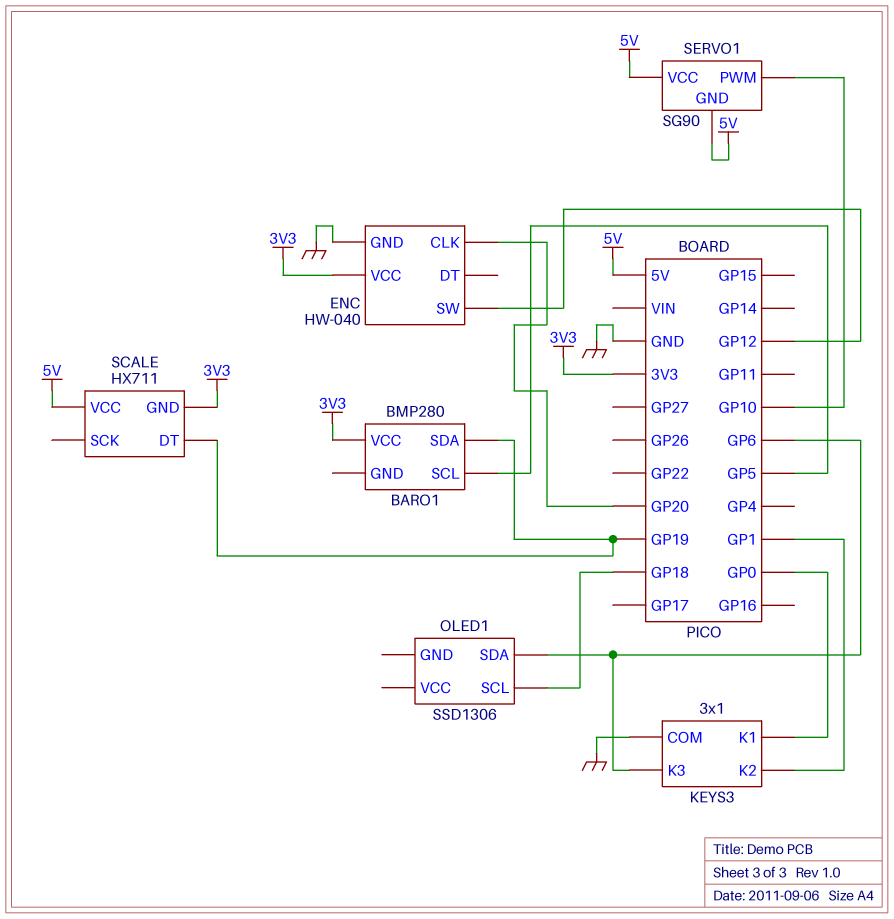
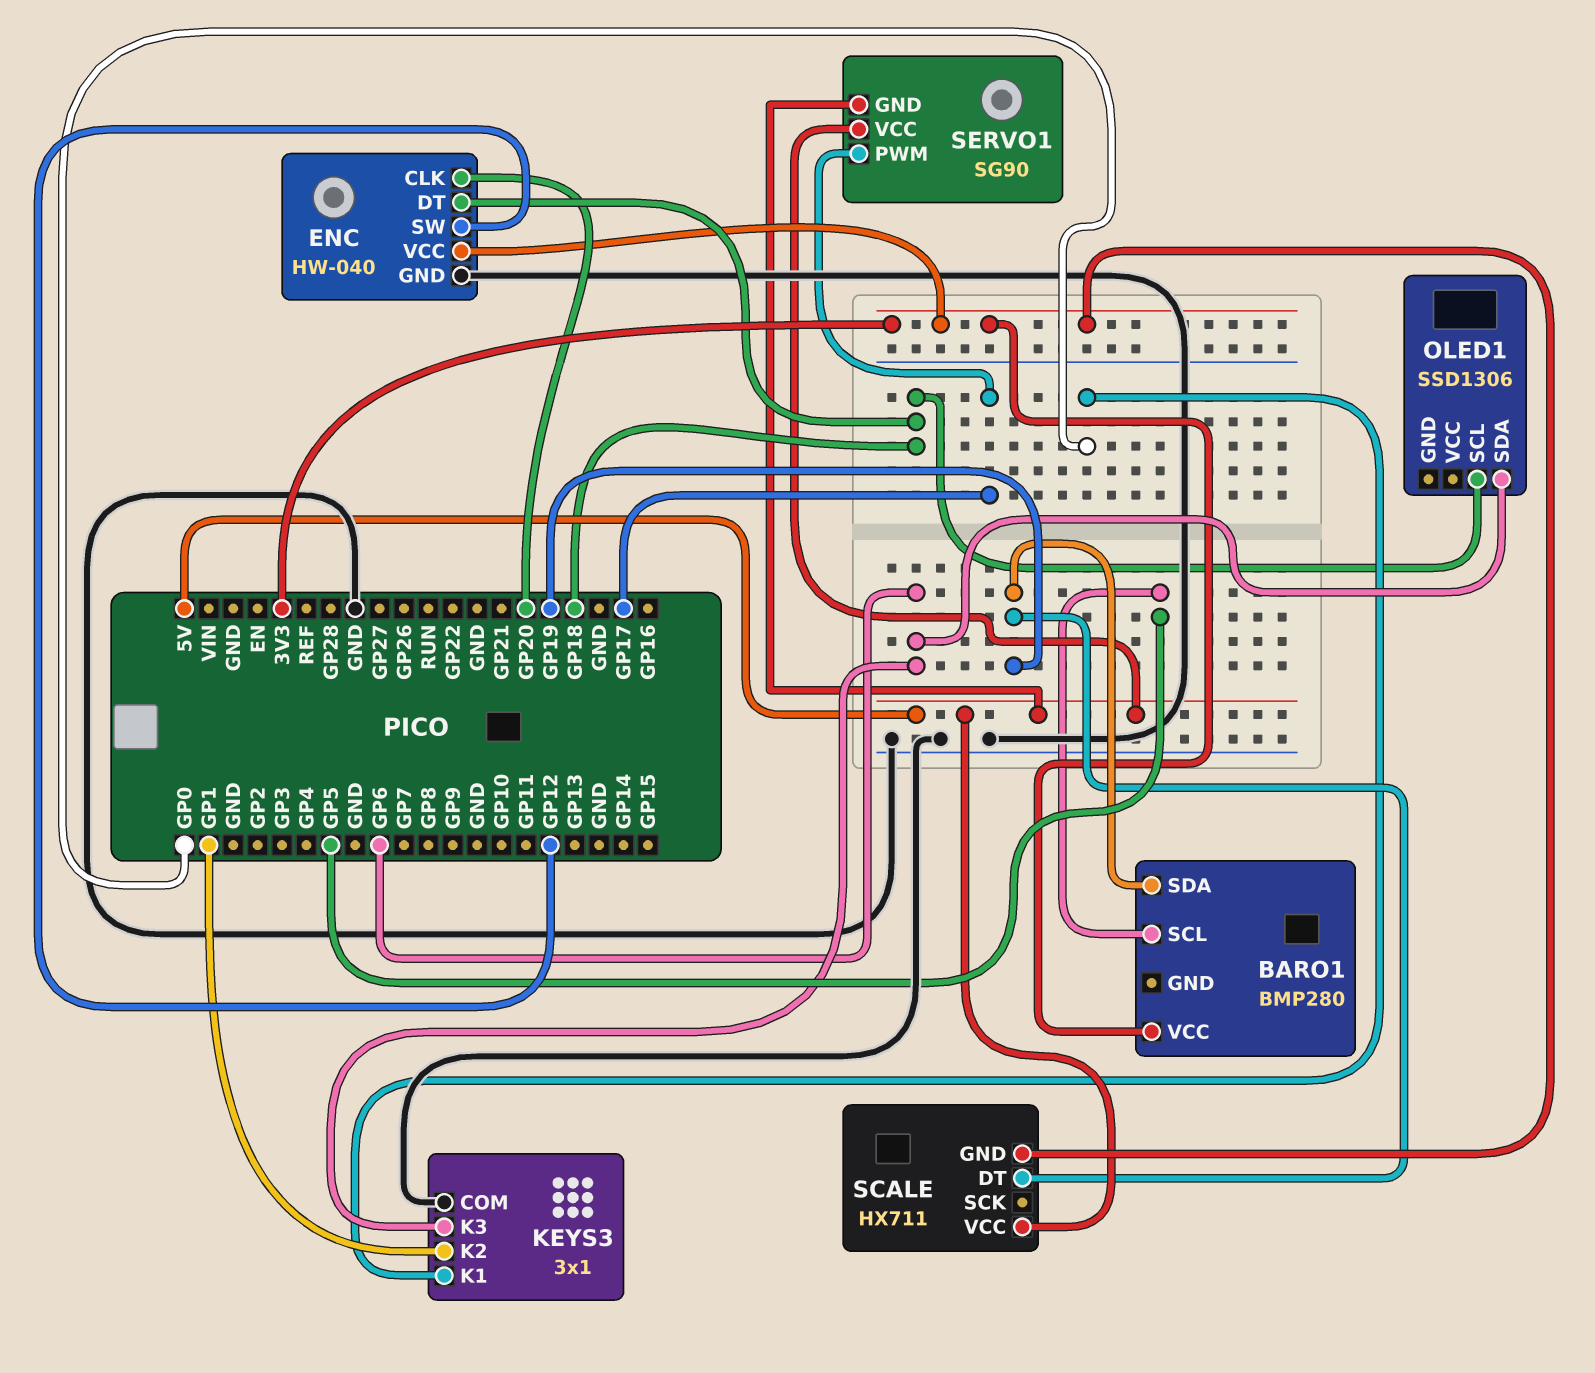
ENC pin DT: none -> GP18
SERVO1 pin PWM: GP10 -> GP17

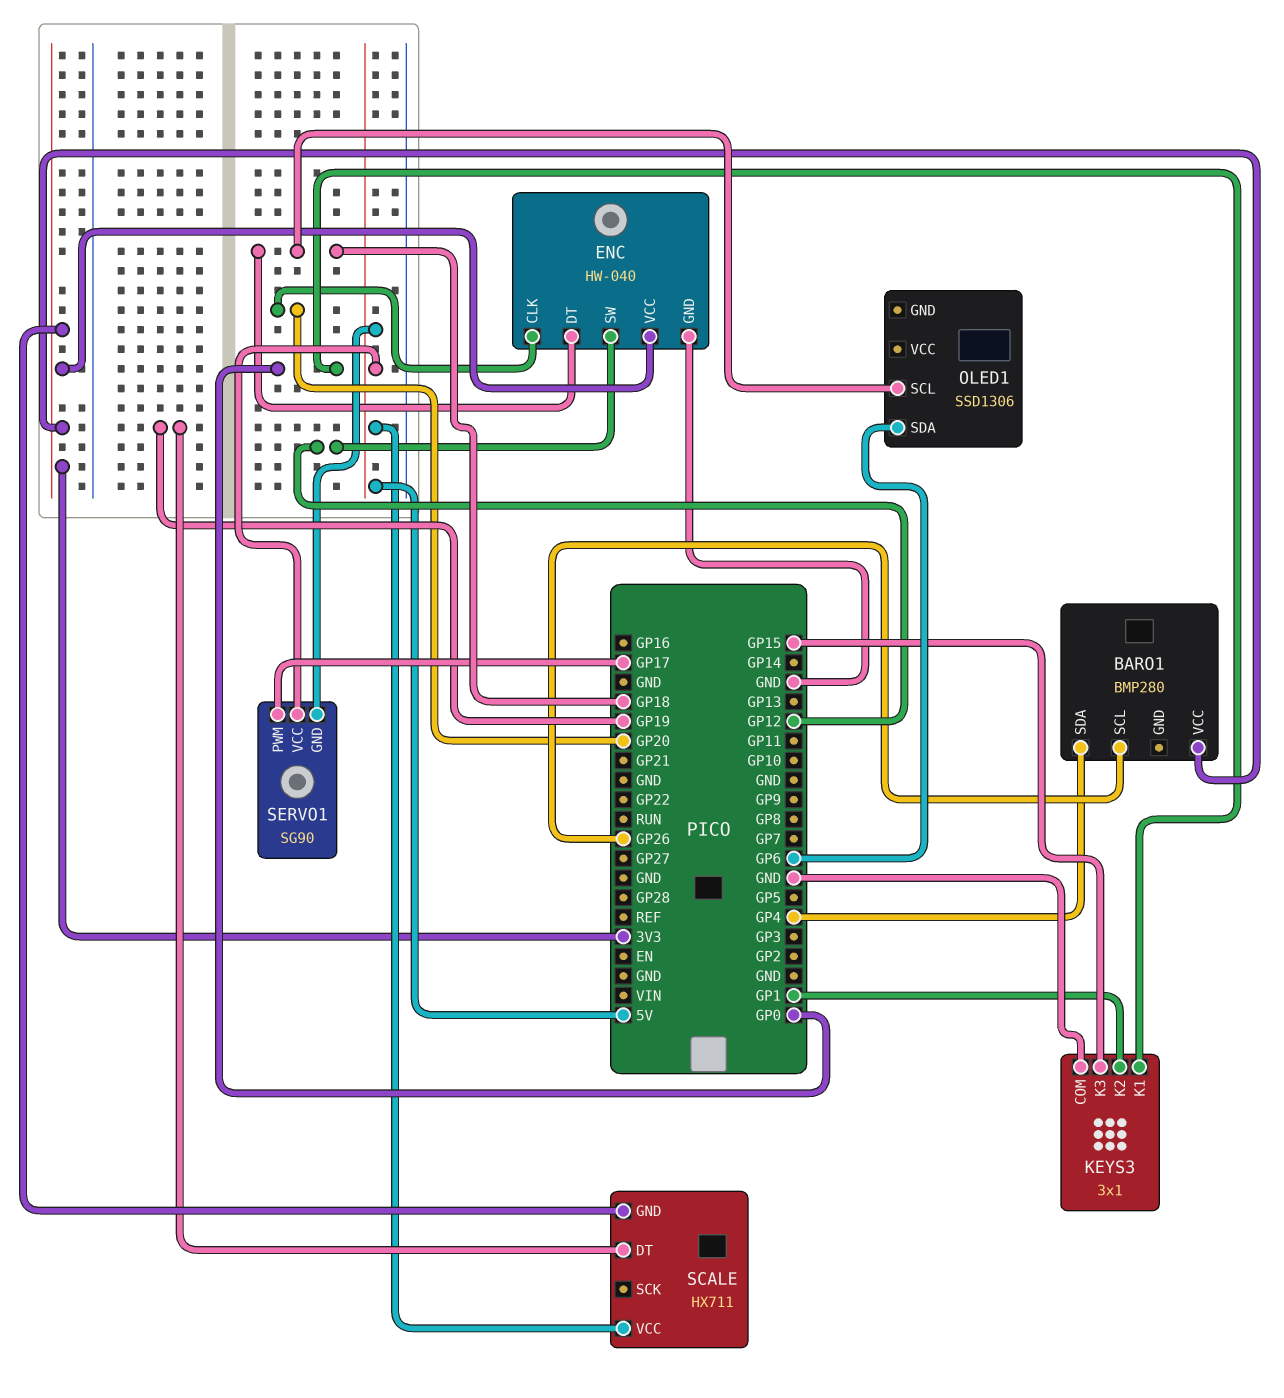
BARO1 pin SCL: GP5 -> GP26
BARO1 pin SDA: GP19 -> GP4
KEYS3 pin K3: GP6 -> GP15

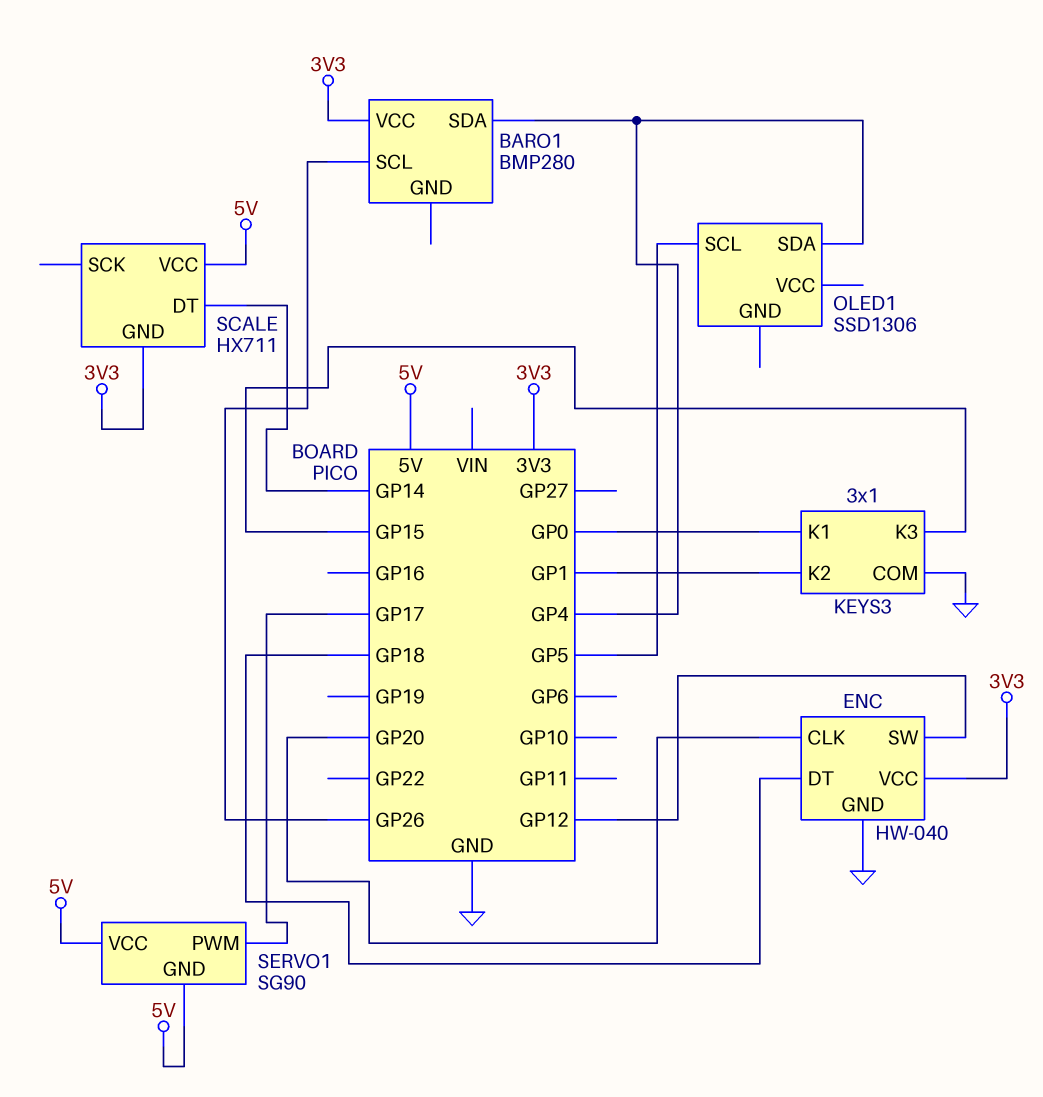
OLED1 pin SCL: GP18 -> GP5
OLED1 pin SDA: GP6 -> GP4
SCALE pin DT: GP19 -> GP14

